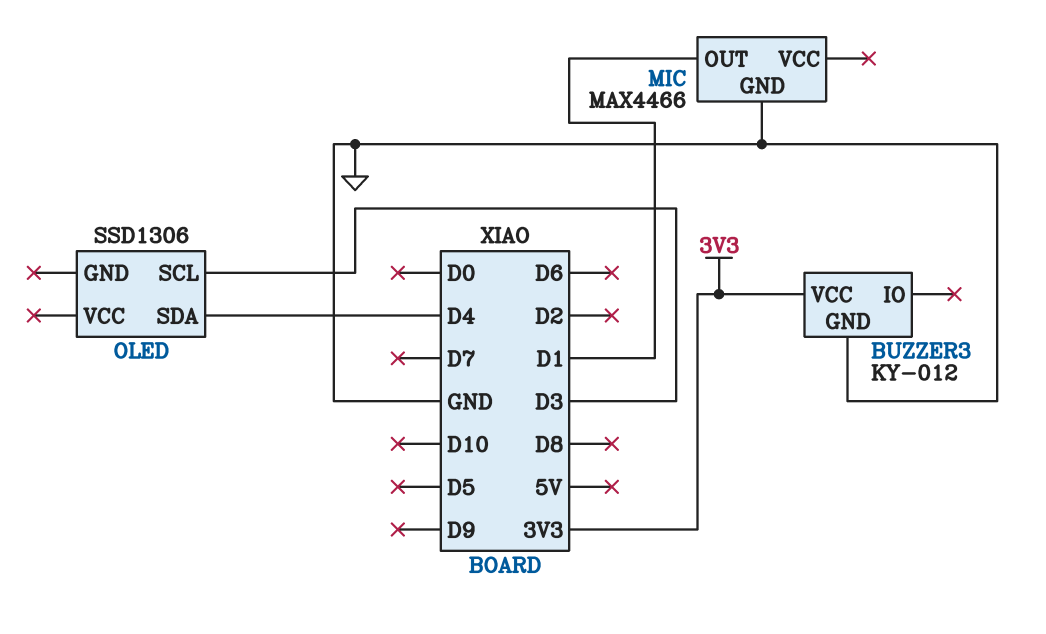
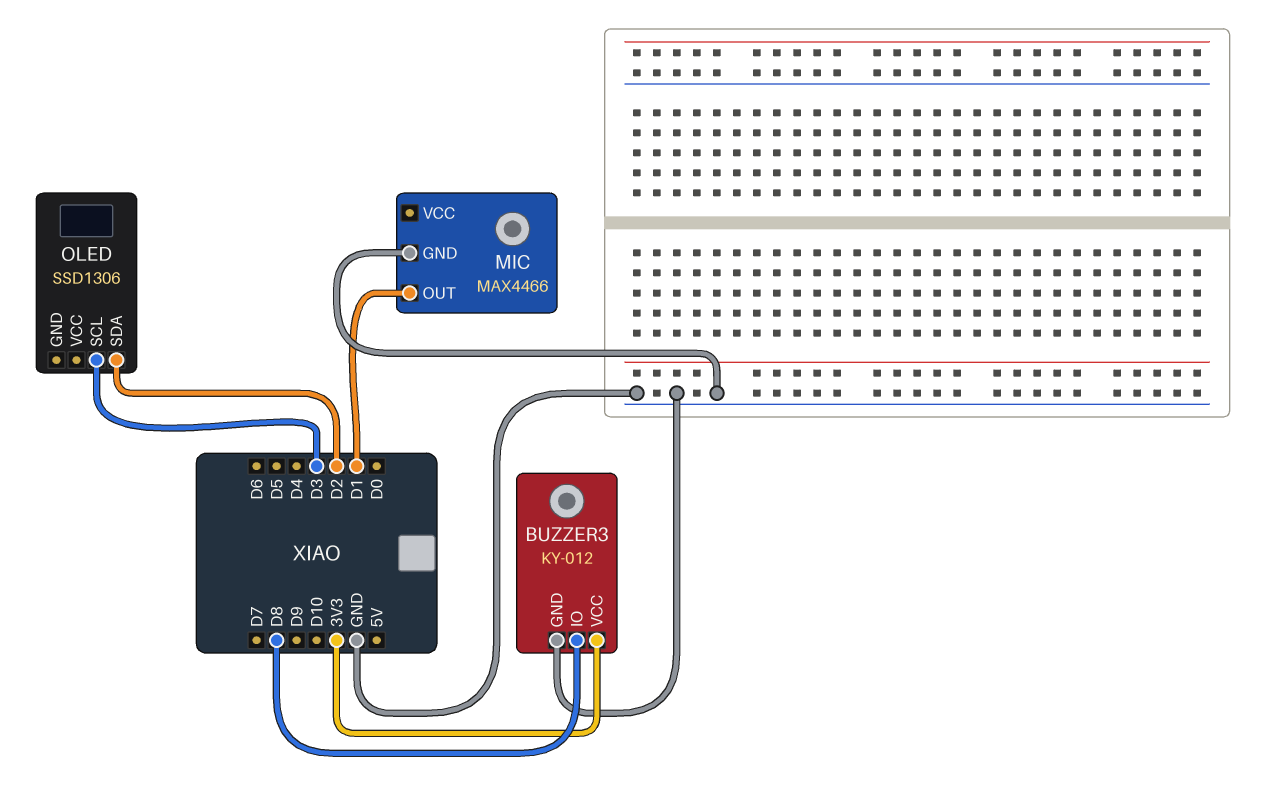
BUZZER3 pin IO: none -> D8
OLED pin SDA: D4 -> D2

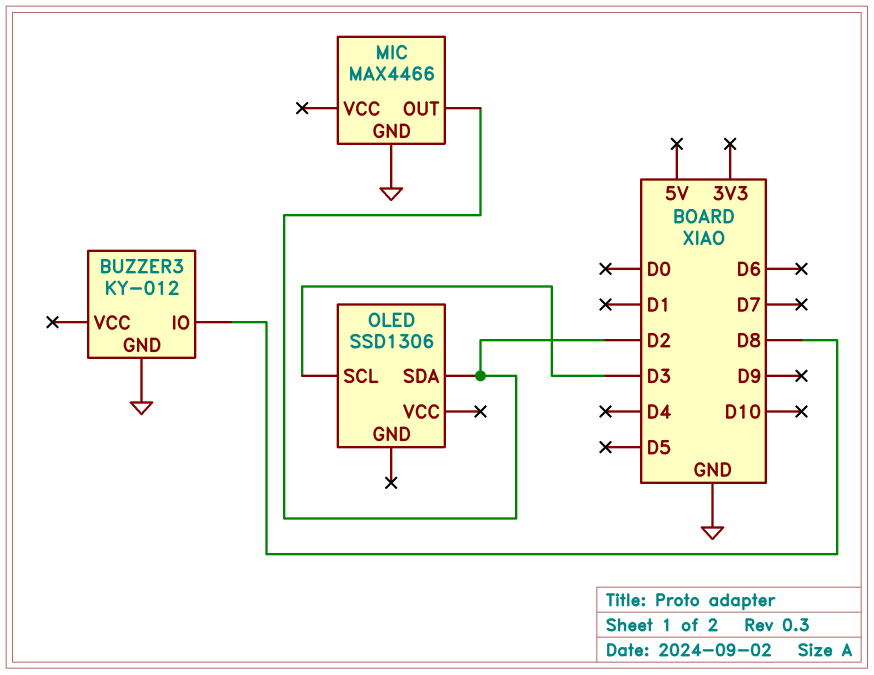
BUZZER3 pin VCC: 3V3 -> none
MIC pin OUT: D1 -> D2

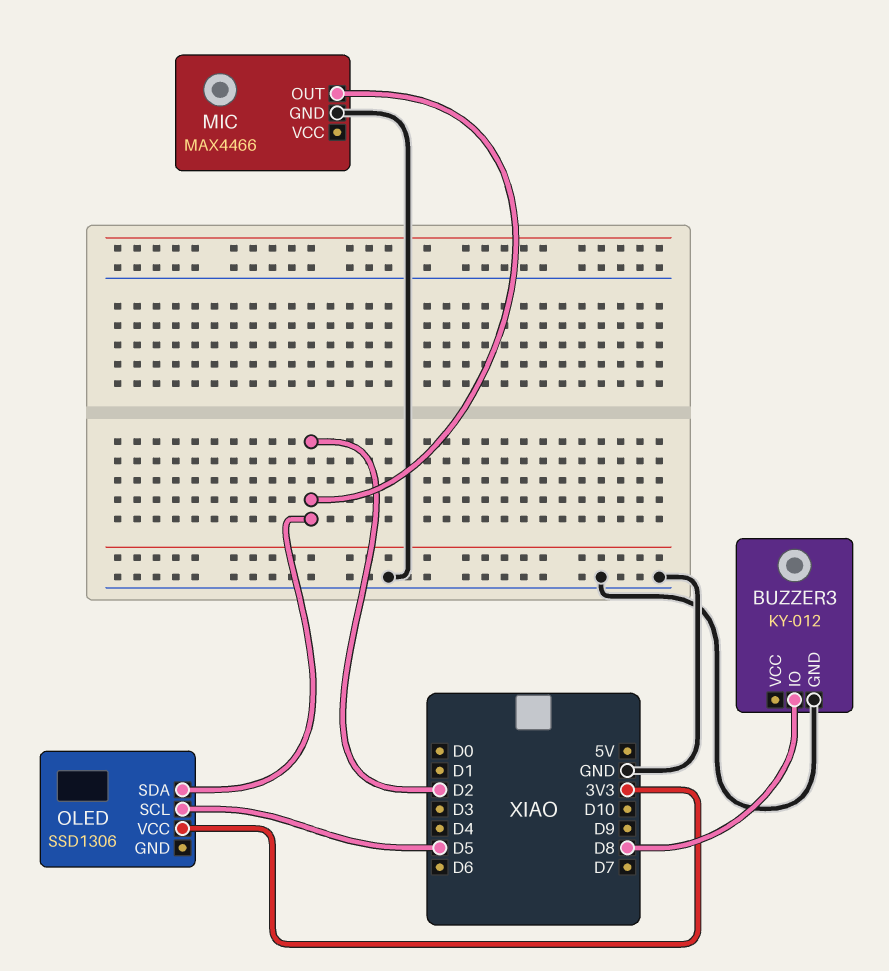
OLED pin SCL: D3 -> D5
OLED pin VCC: none -> 3V3

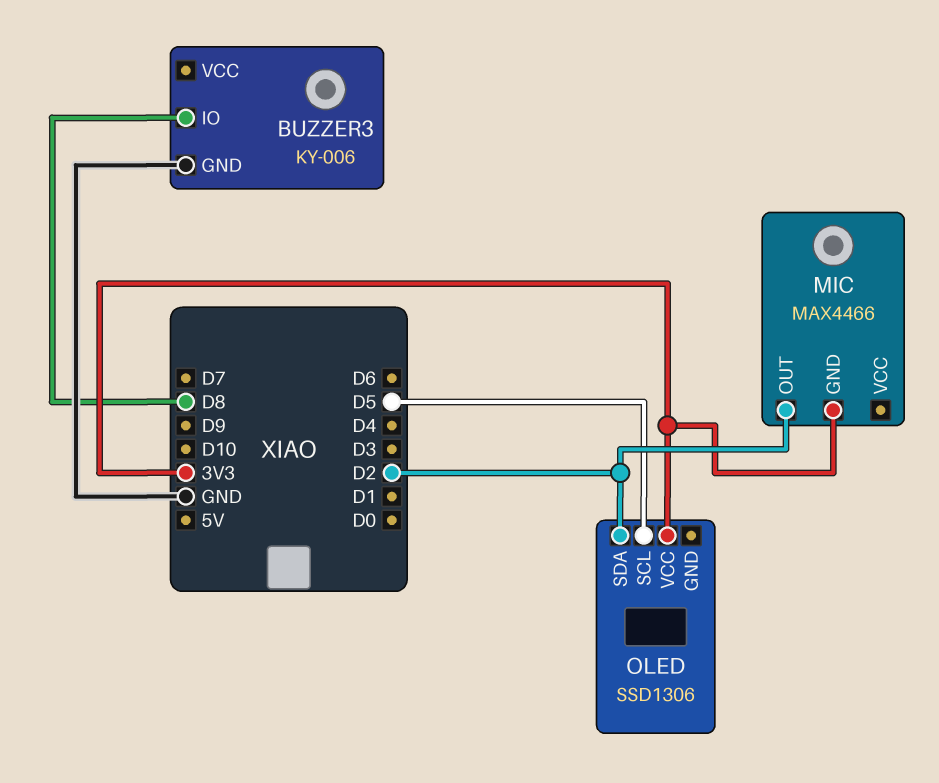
BUZZER3: KY-012 -> KY-006
MIC pin GND: GND -> 3V3

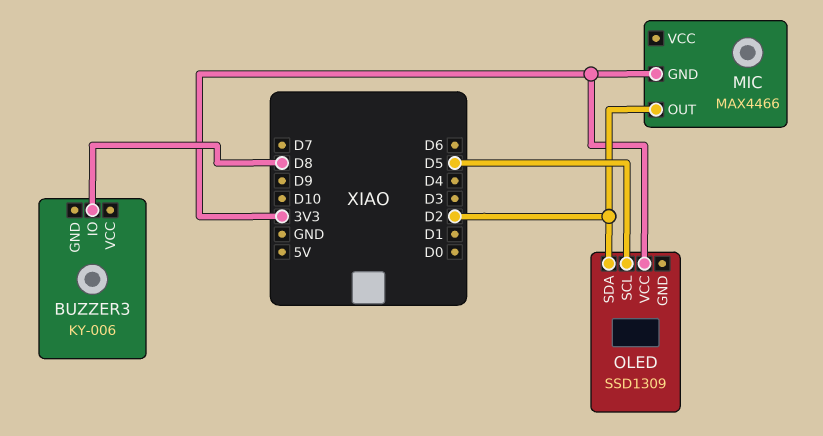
BUZZER3 pin GND: GND -> none
OLED: SSD1306 -> SSD1309

